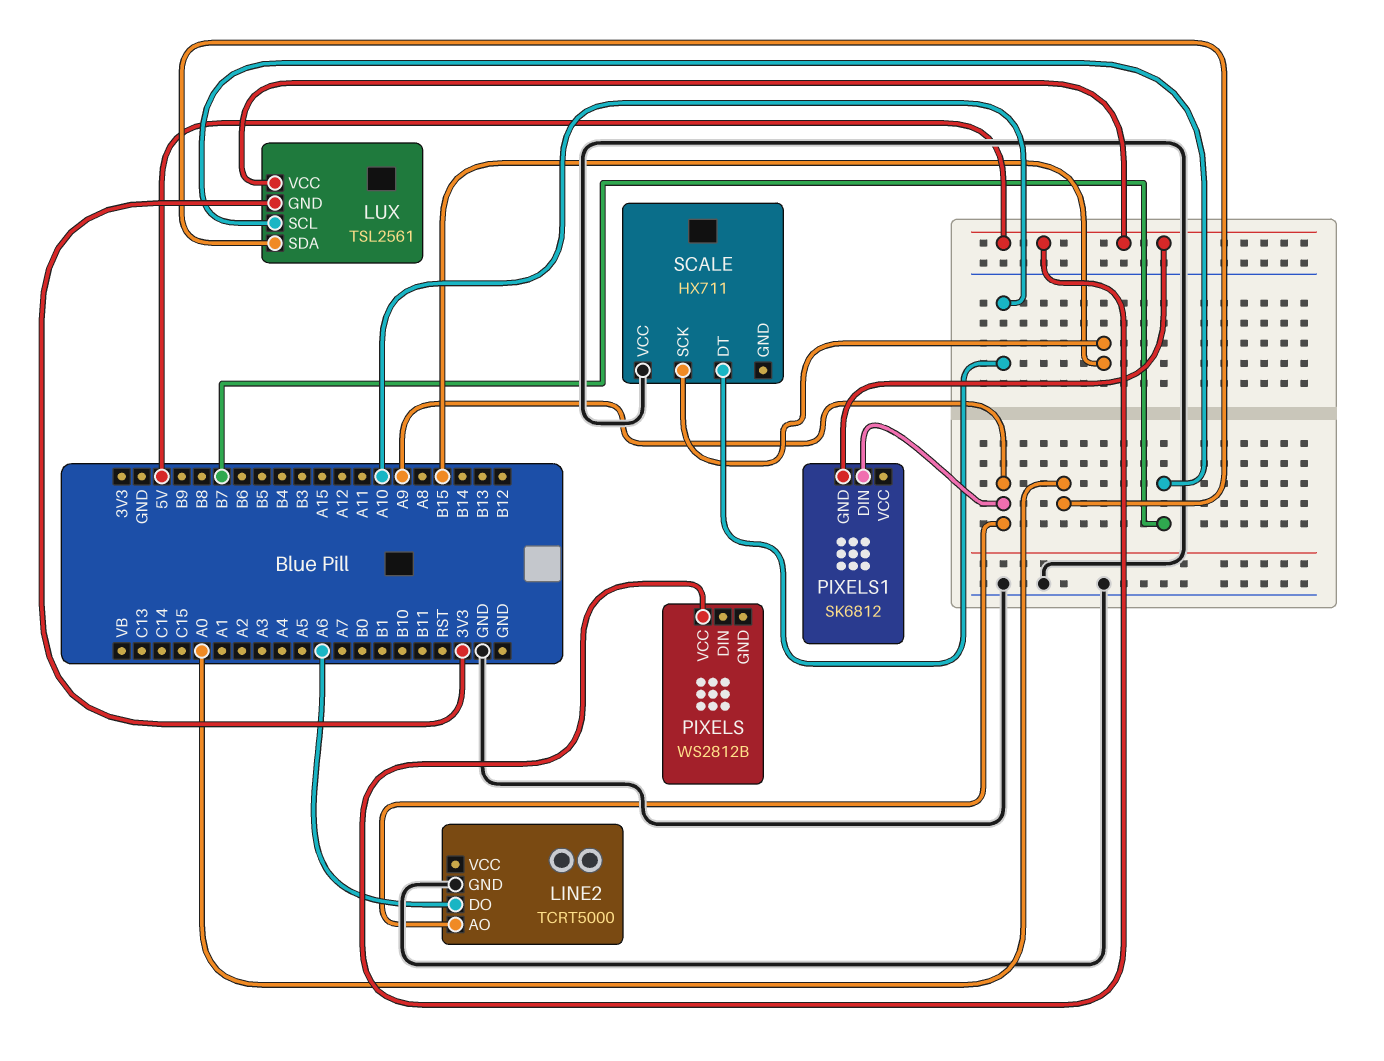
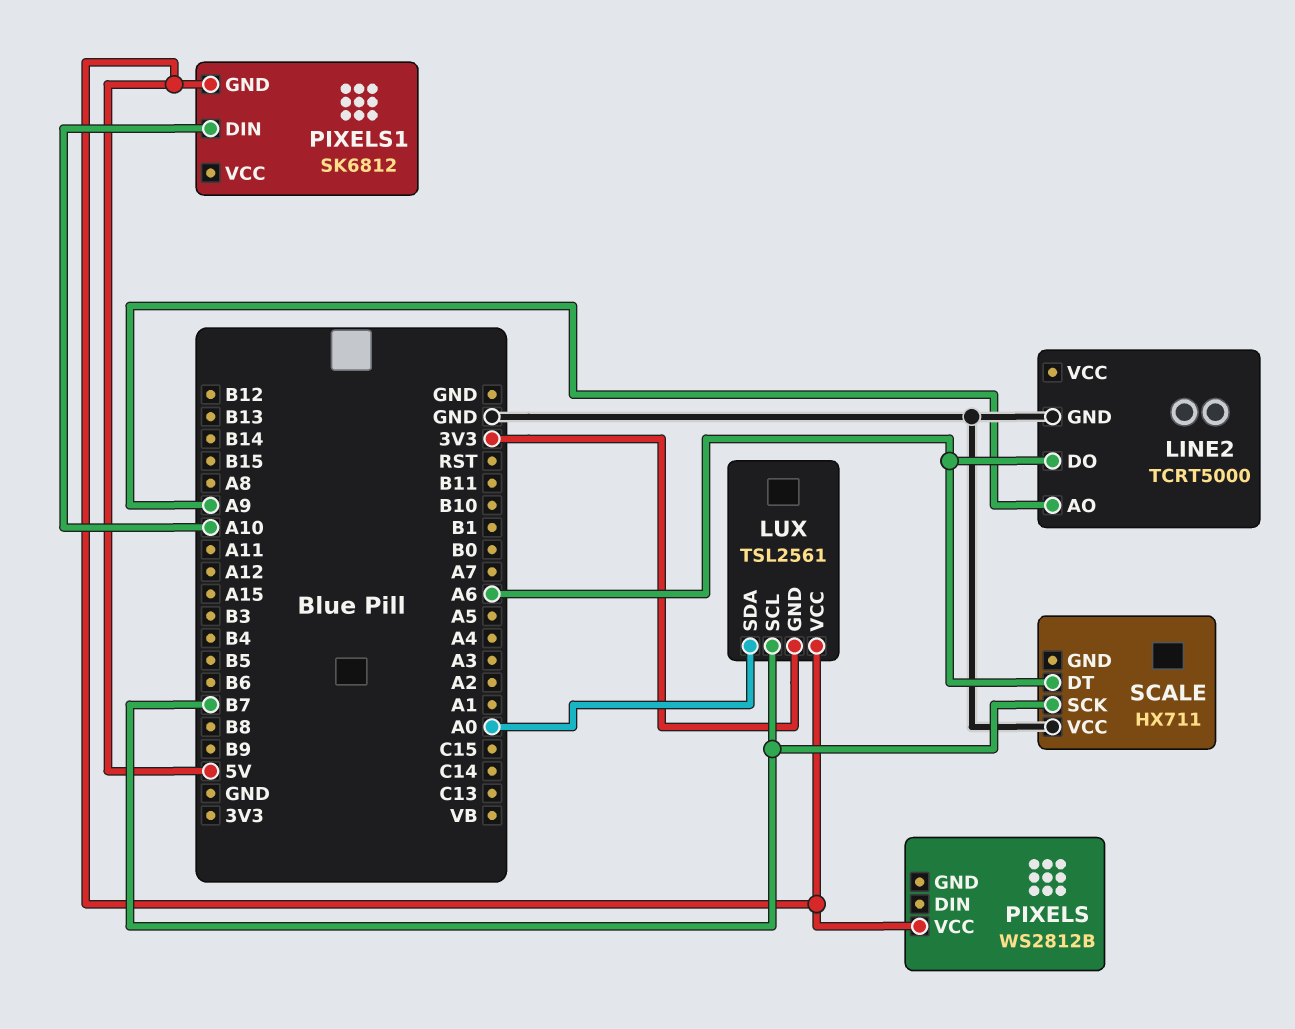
PIXELS1 pin DIN: A9 -> A10
SCALE pin DT: A10 -> A6
SCALE pin SCK: B15 -> B7

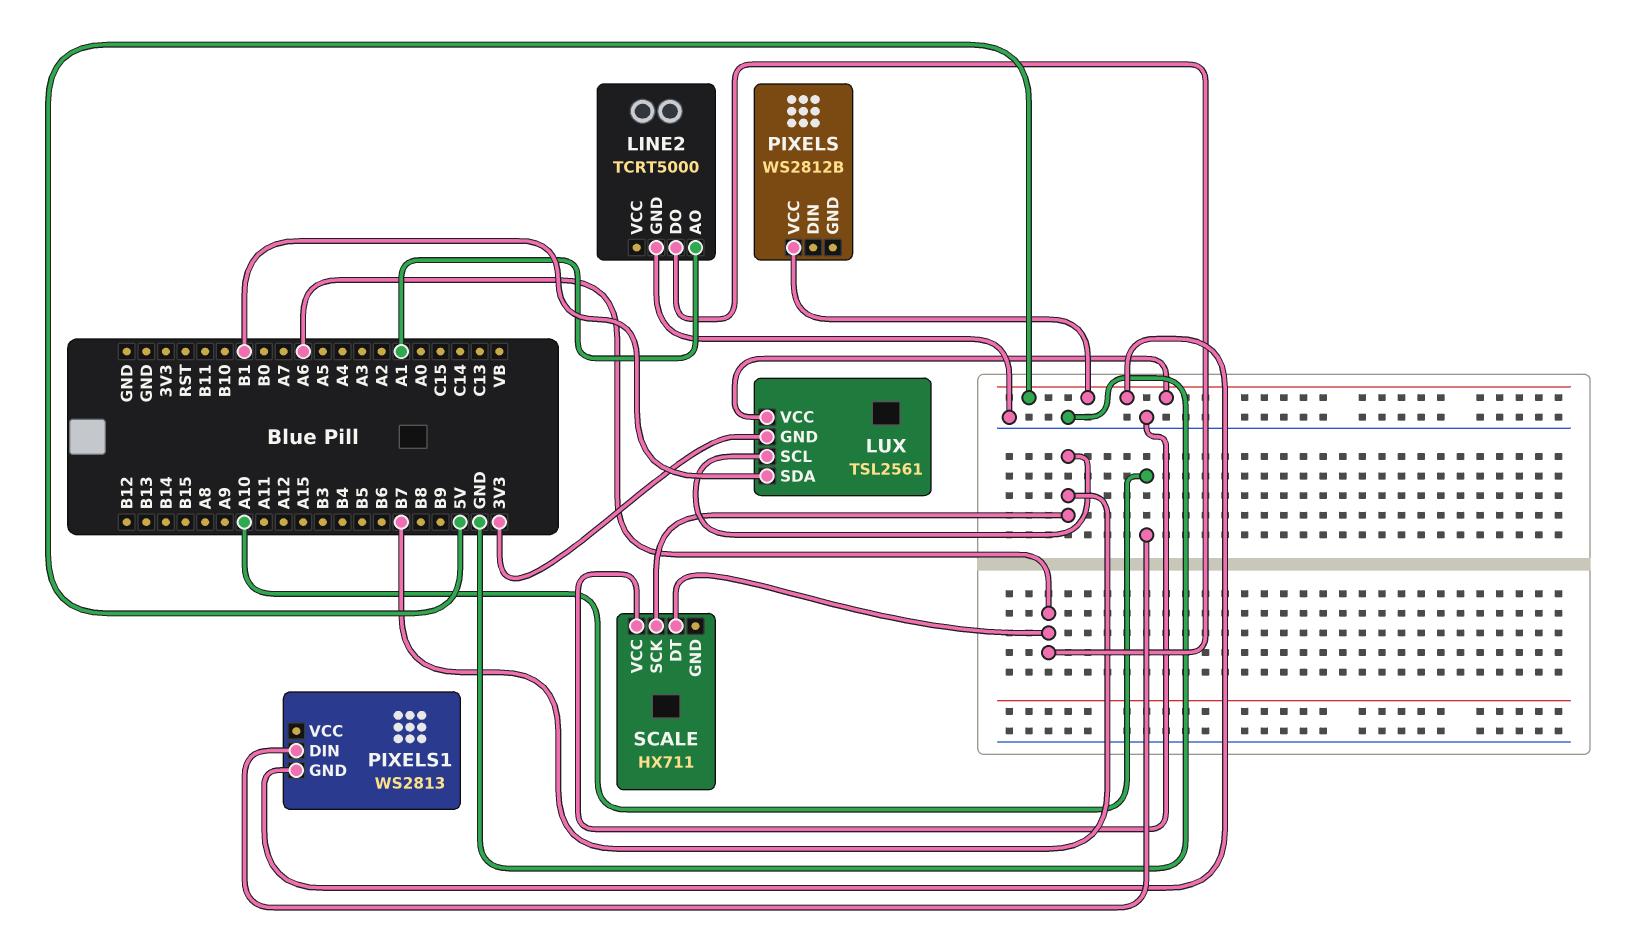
LINE2 pin AO: A9 -> A1
LUX pin SDA: A0 -> B1
PIXELS1: SK6812 -> WS2813

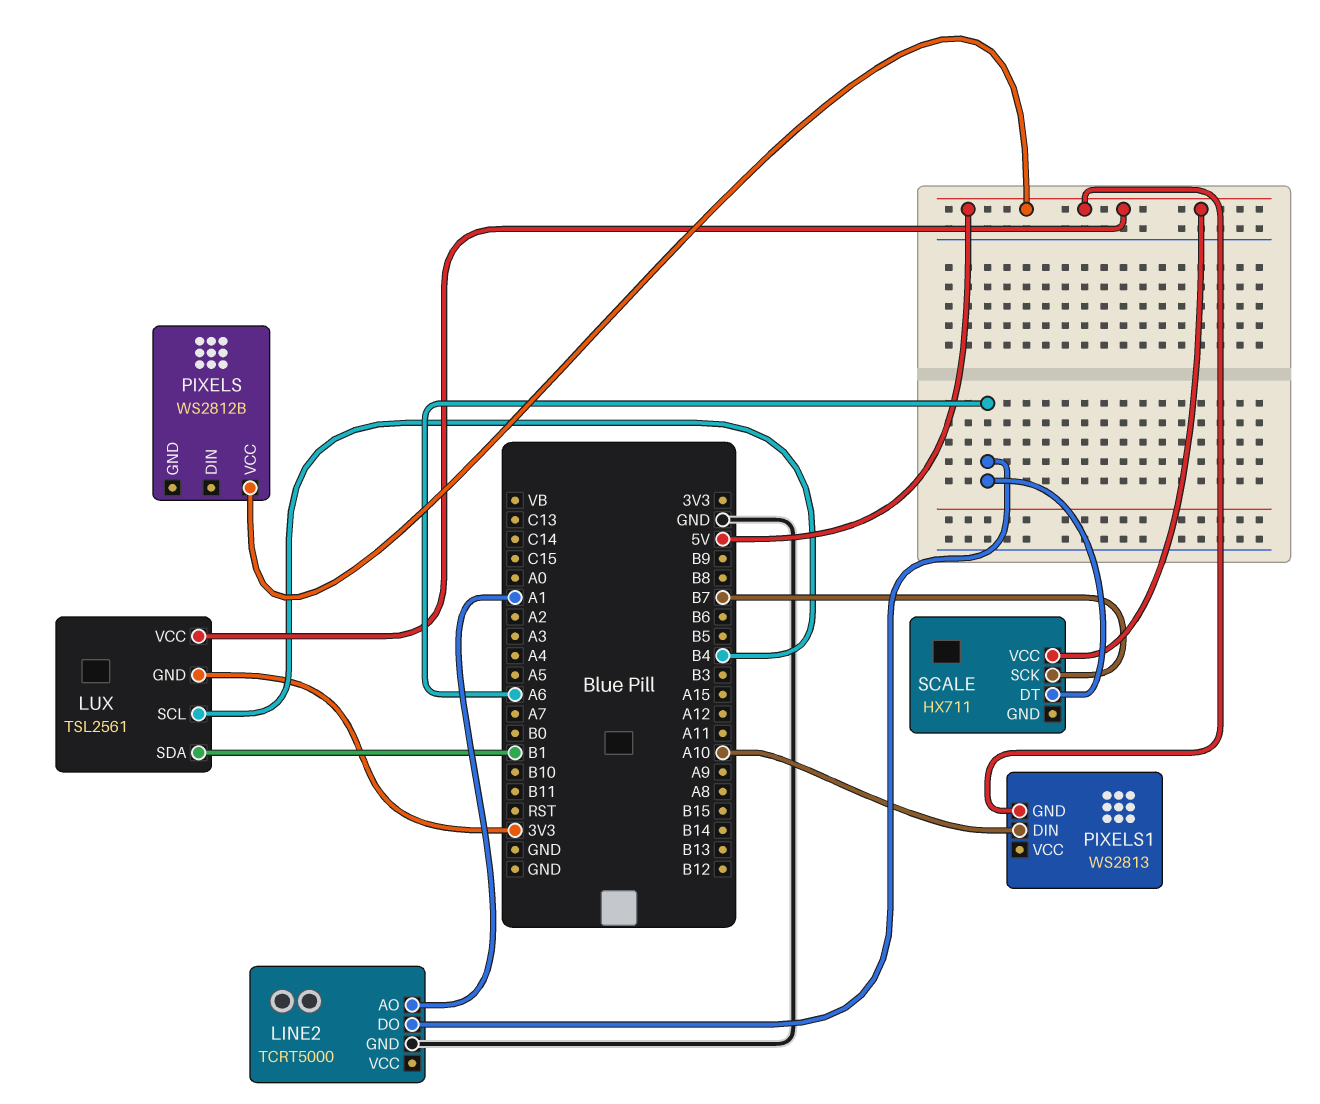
LUX pin SCL: B7 -> B4
SCALE pin VCC: GND -> 5V

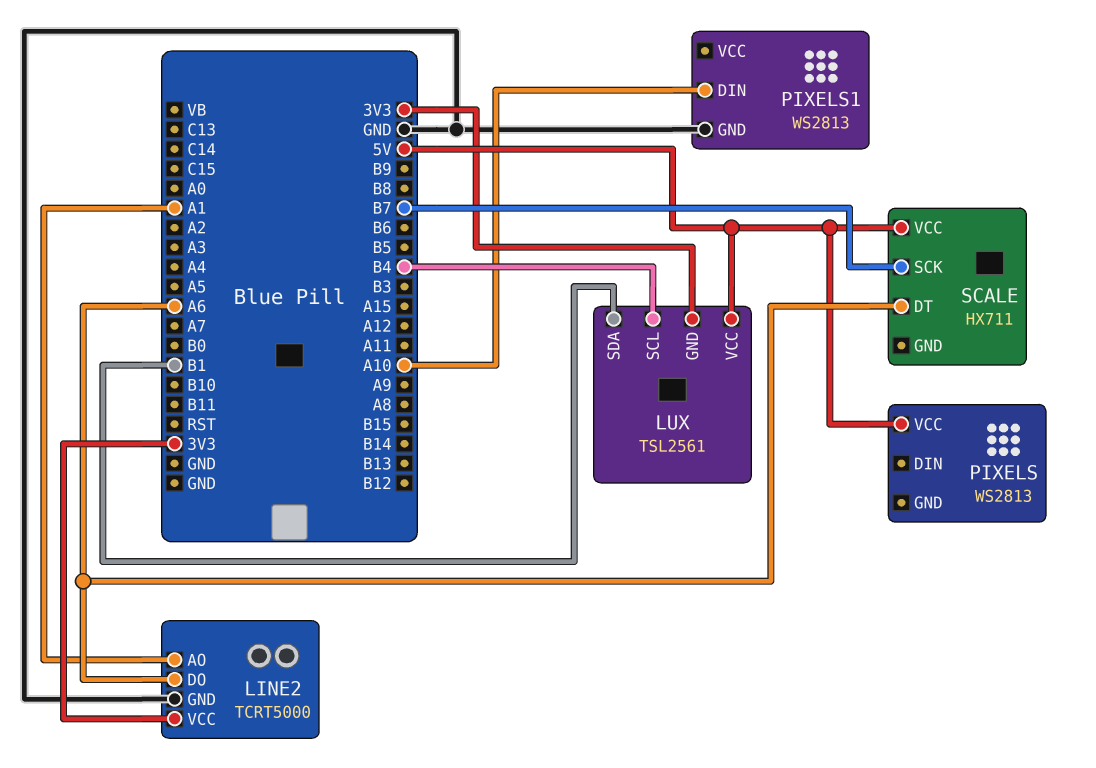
LINE2 pin VCC: none -> 3V3
PIXELS: WS2812B -> WS2813
PIXELS1 pin GND: 5V -> GND

